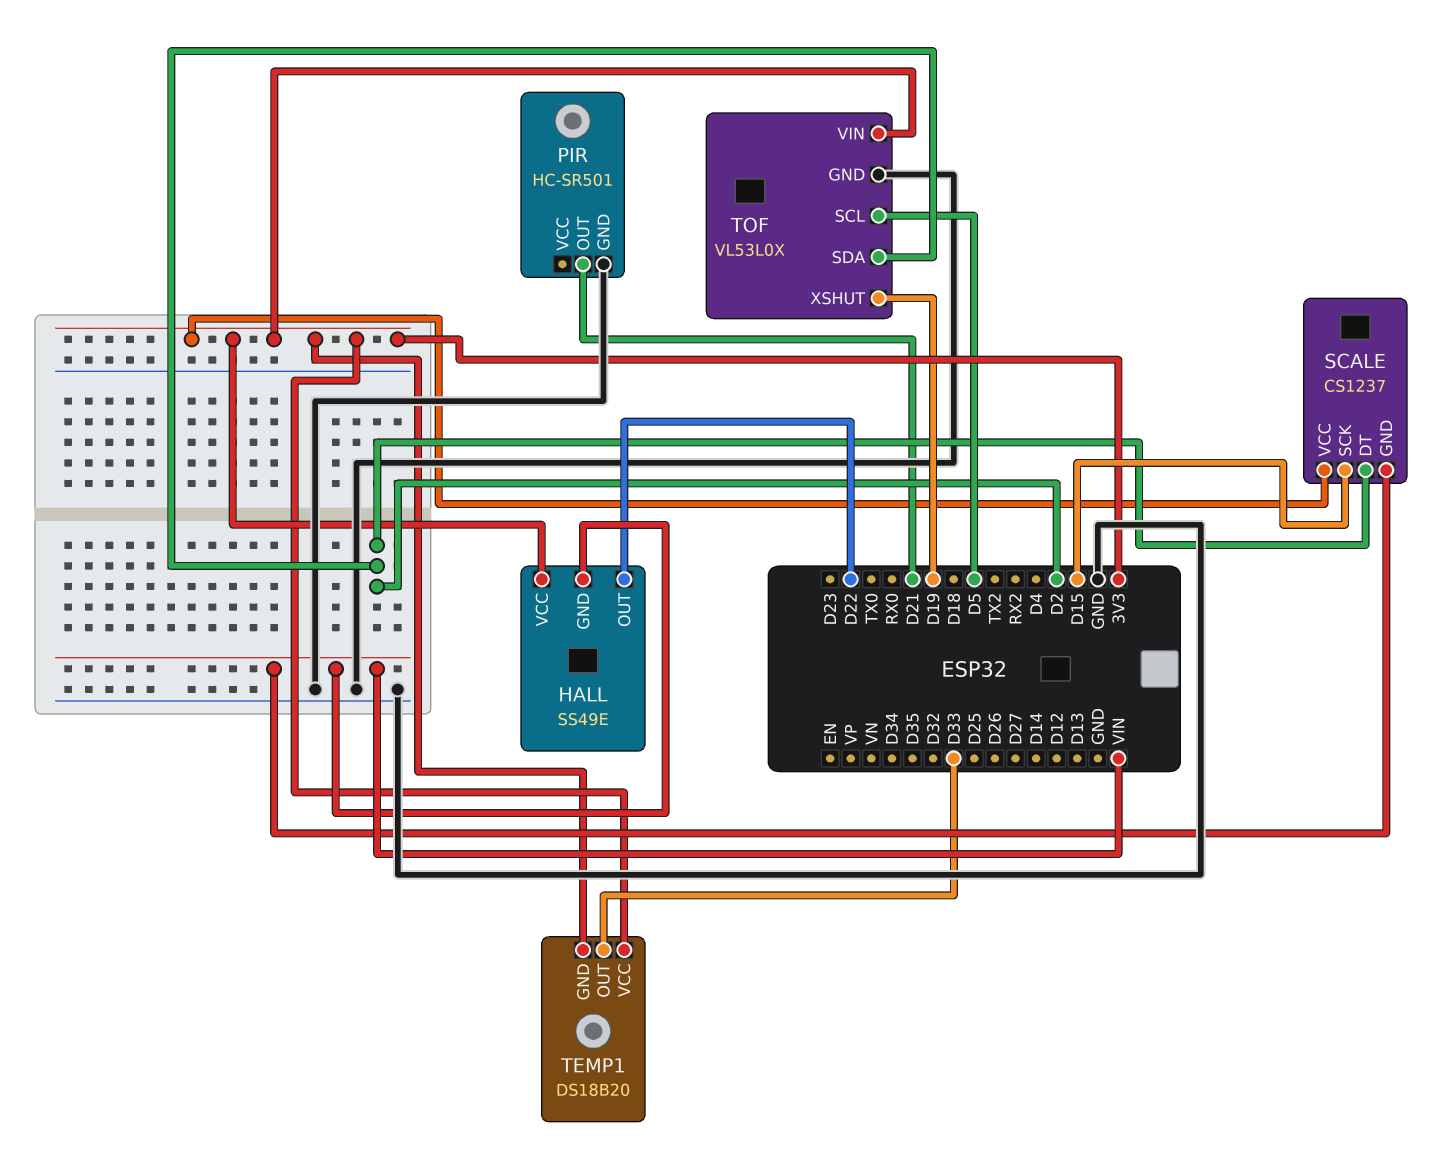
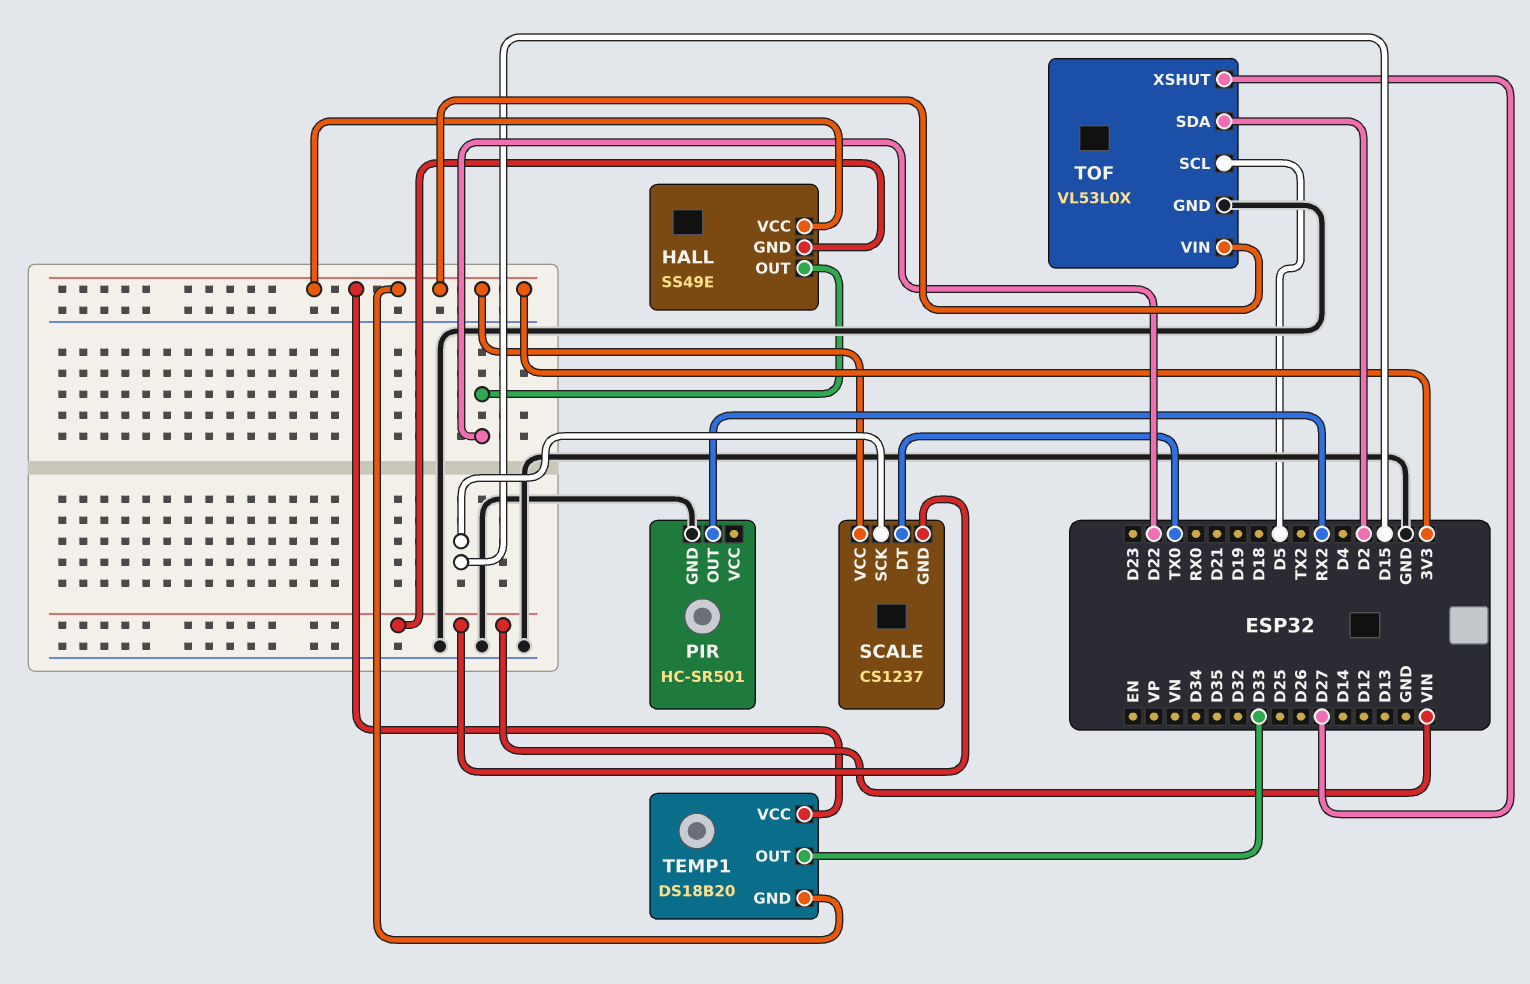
PIR pin OUT: D21 -> RX2
SCALE pin DT: D2 -> TX0
TOF pin XSHUT: D19 -> D27

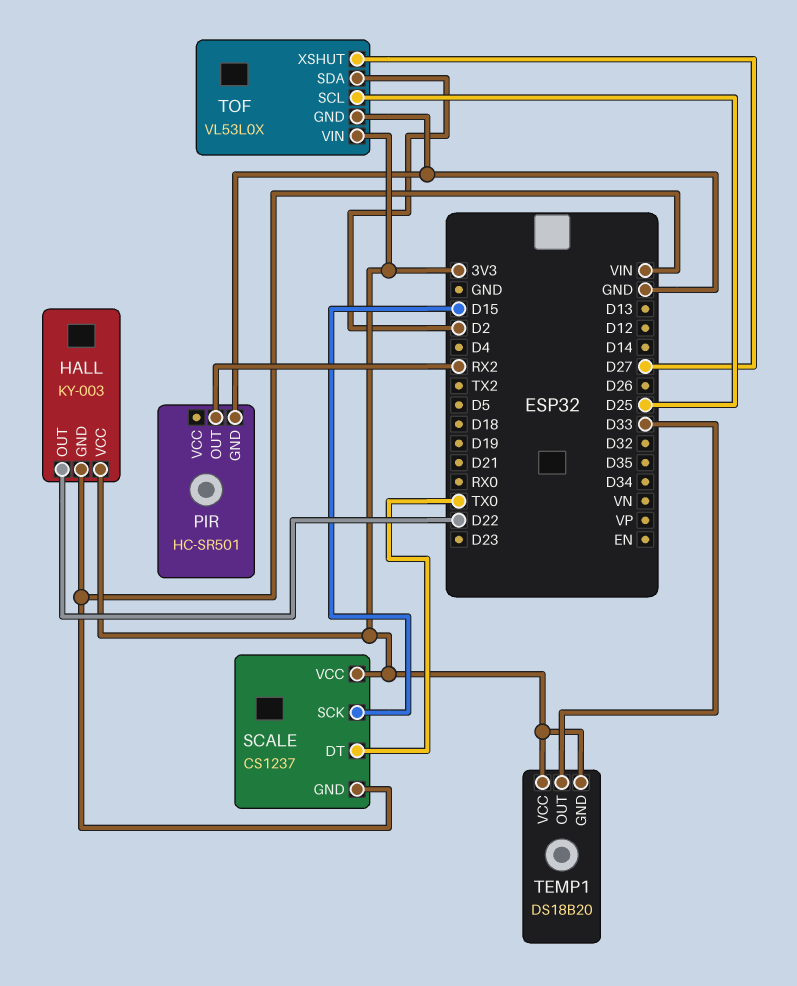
HALL: SS49E -> KY-003
TOF pin SCL: D5 -> D25

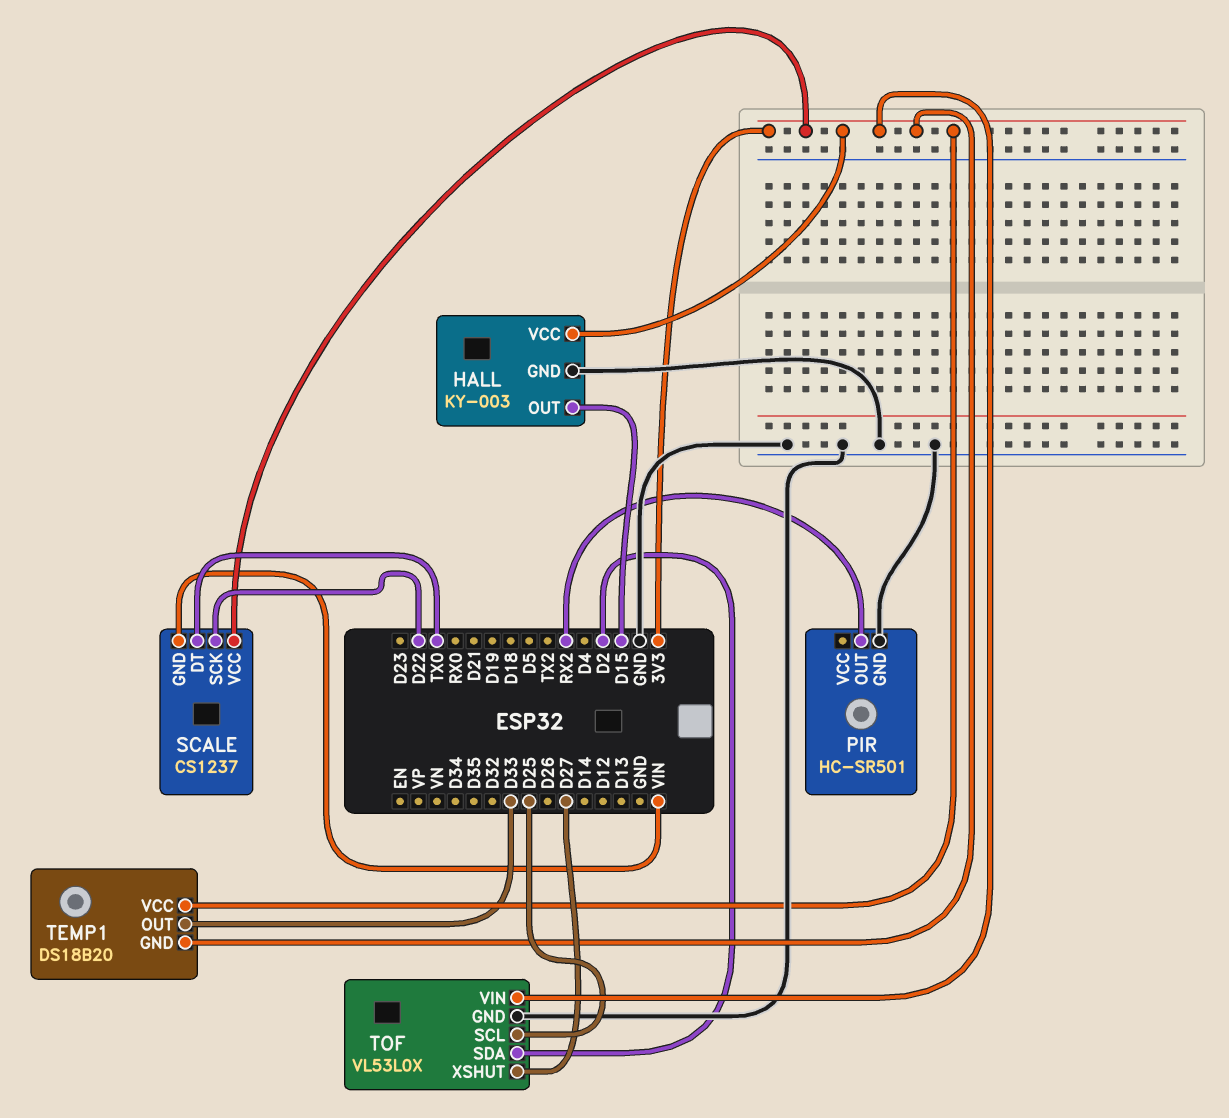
HALL pin GND: VIN -> GND
HALL pin OUT: D22 -> D15
SCALE pin SCK: D15 -> D22

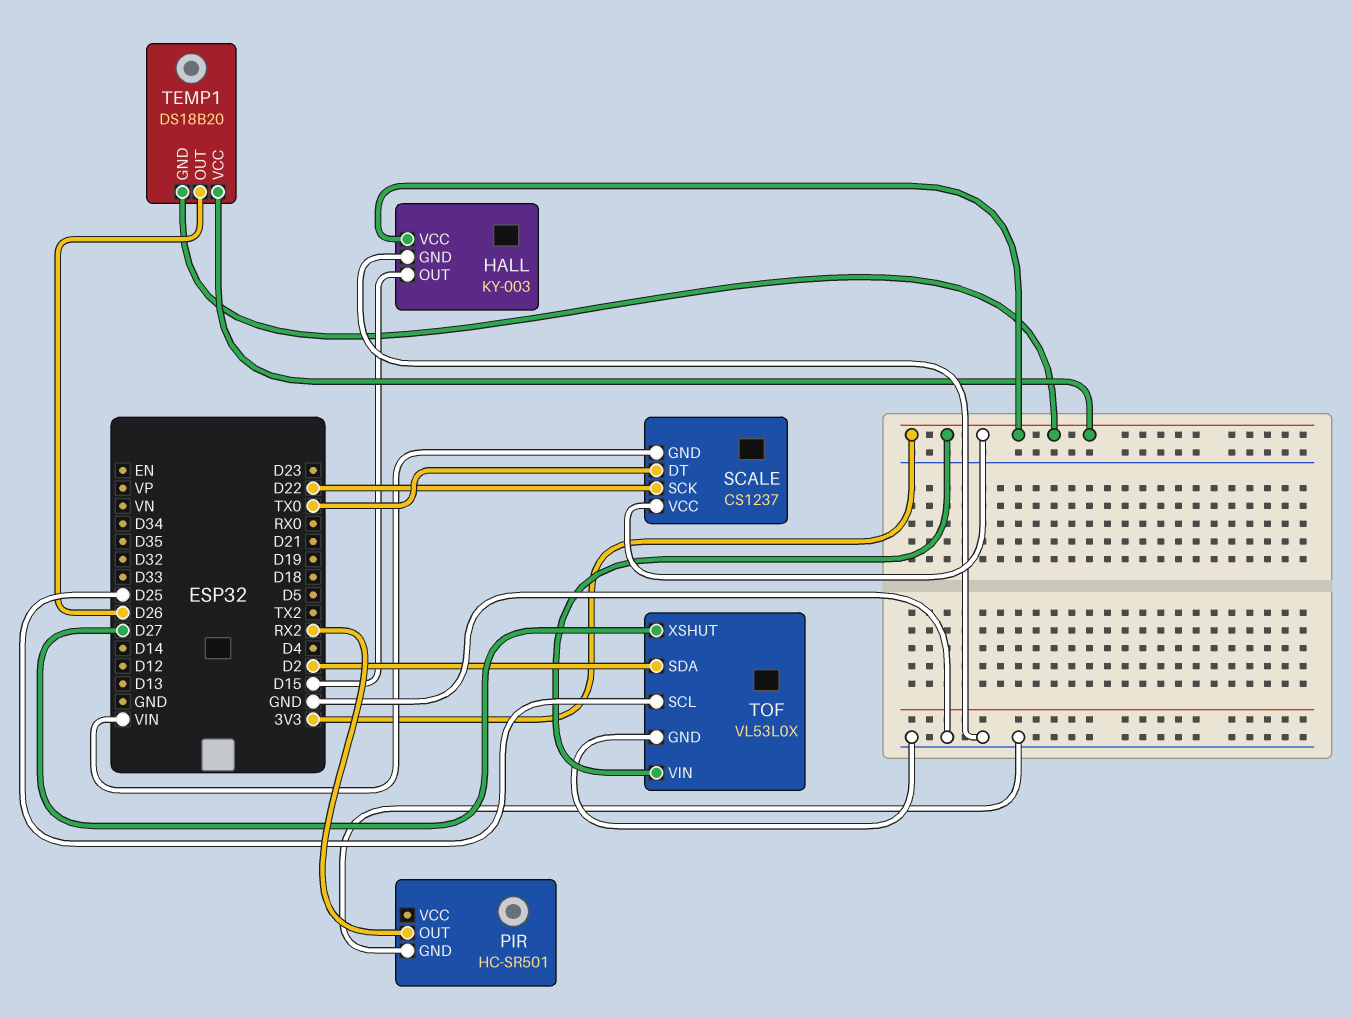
TEMP1 pin OUT: D33 -> D26

